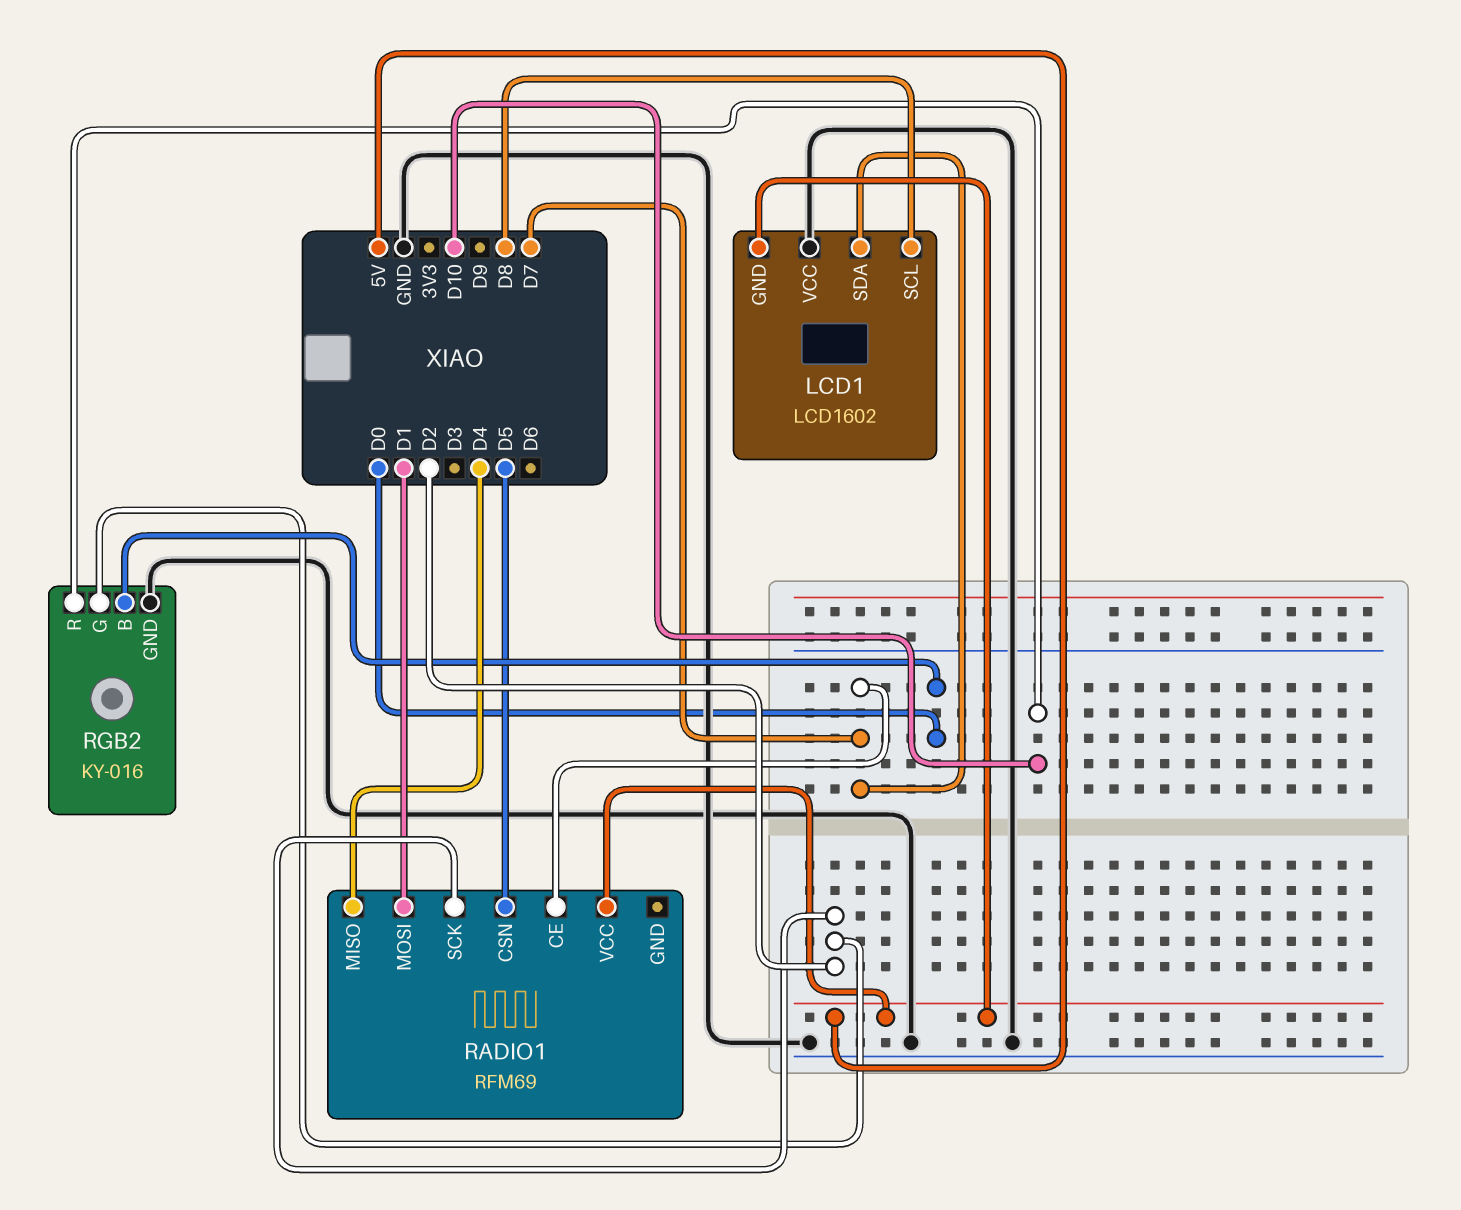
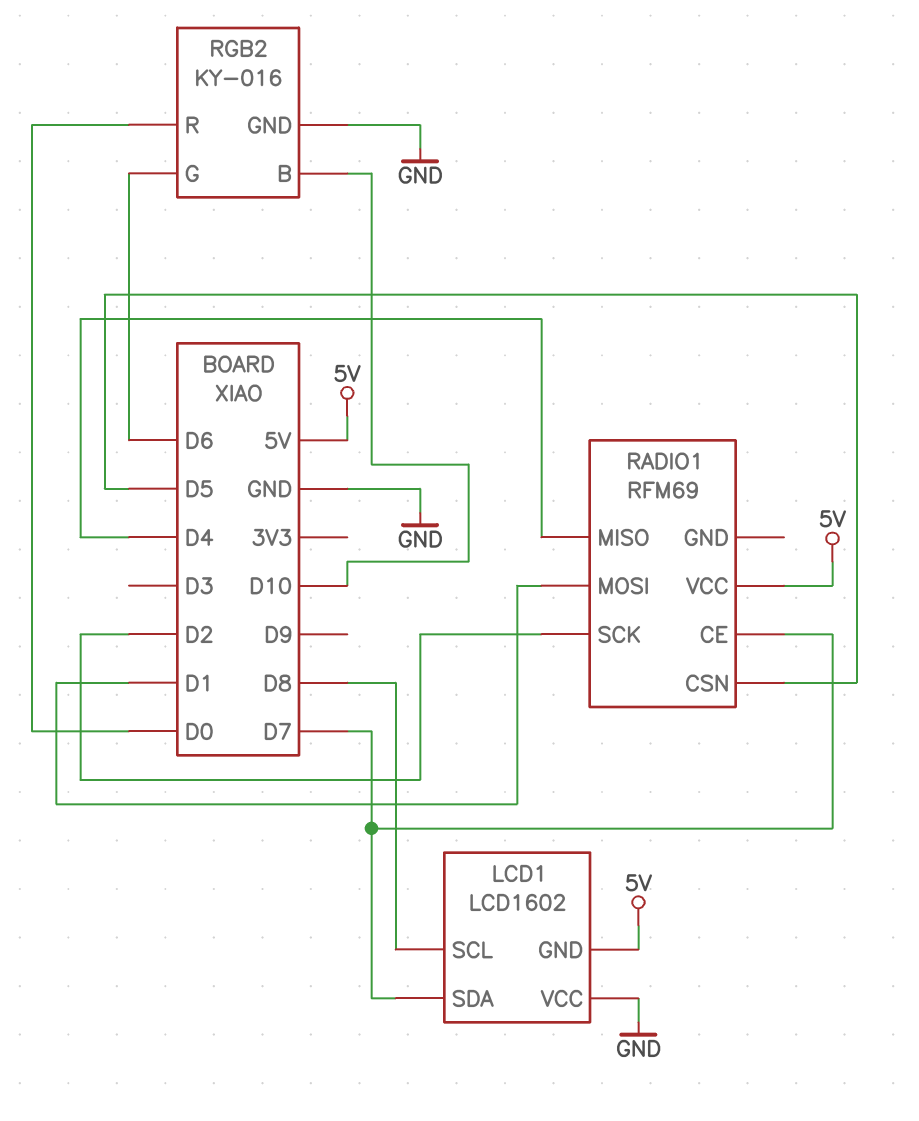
RGB2 pin B: D0 -> D10
RGB2 pin G: D2 -> D6
RGB2 pin R: D10 -> D0

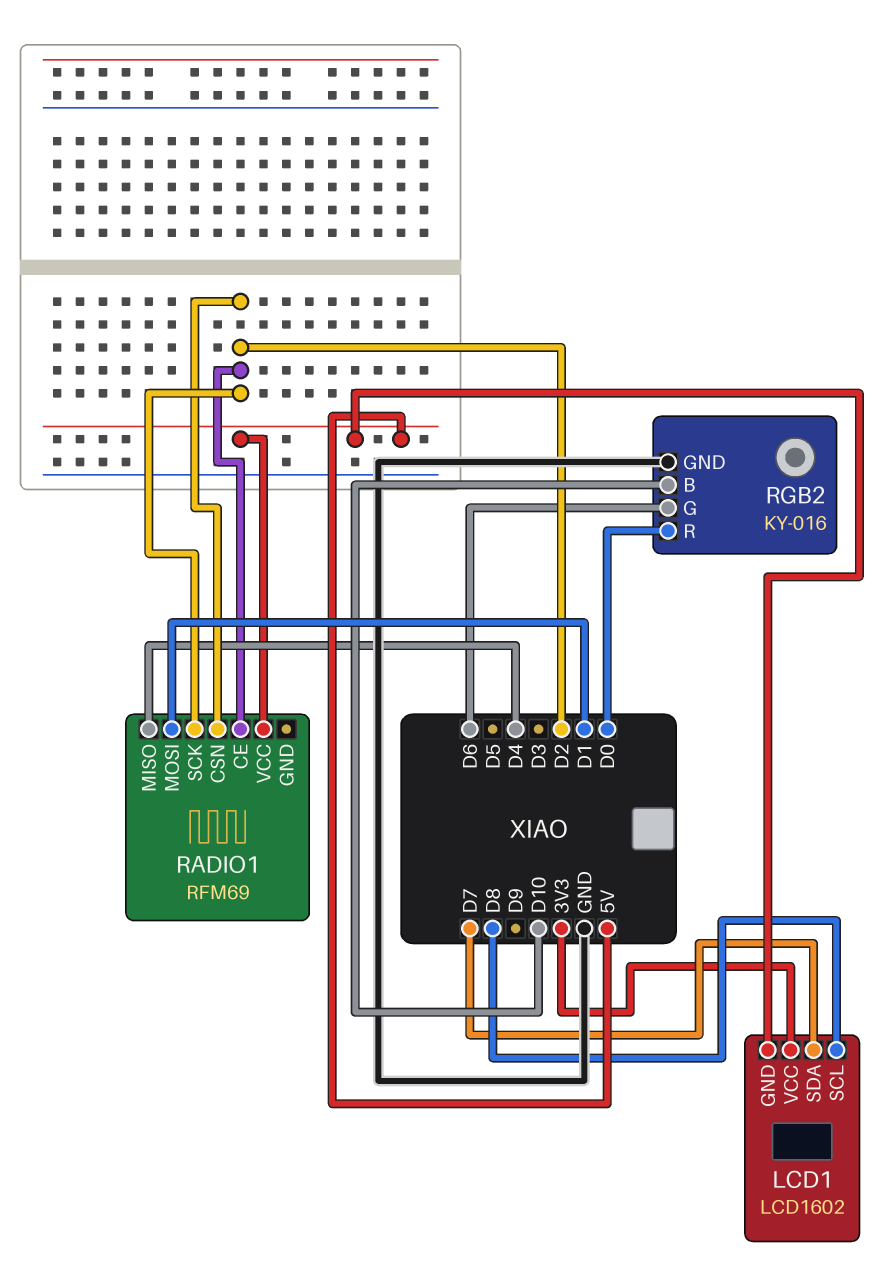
LCD1 pin VCC: GND -> 3V3
RADIO1 pin CE: D7 -> D2
RADIO1 pin CSN: D5 -> D2

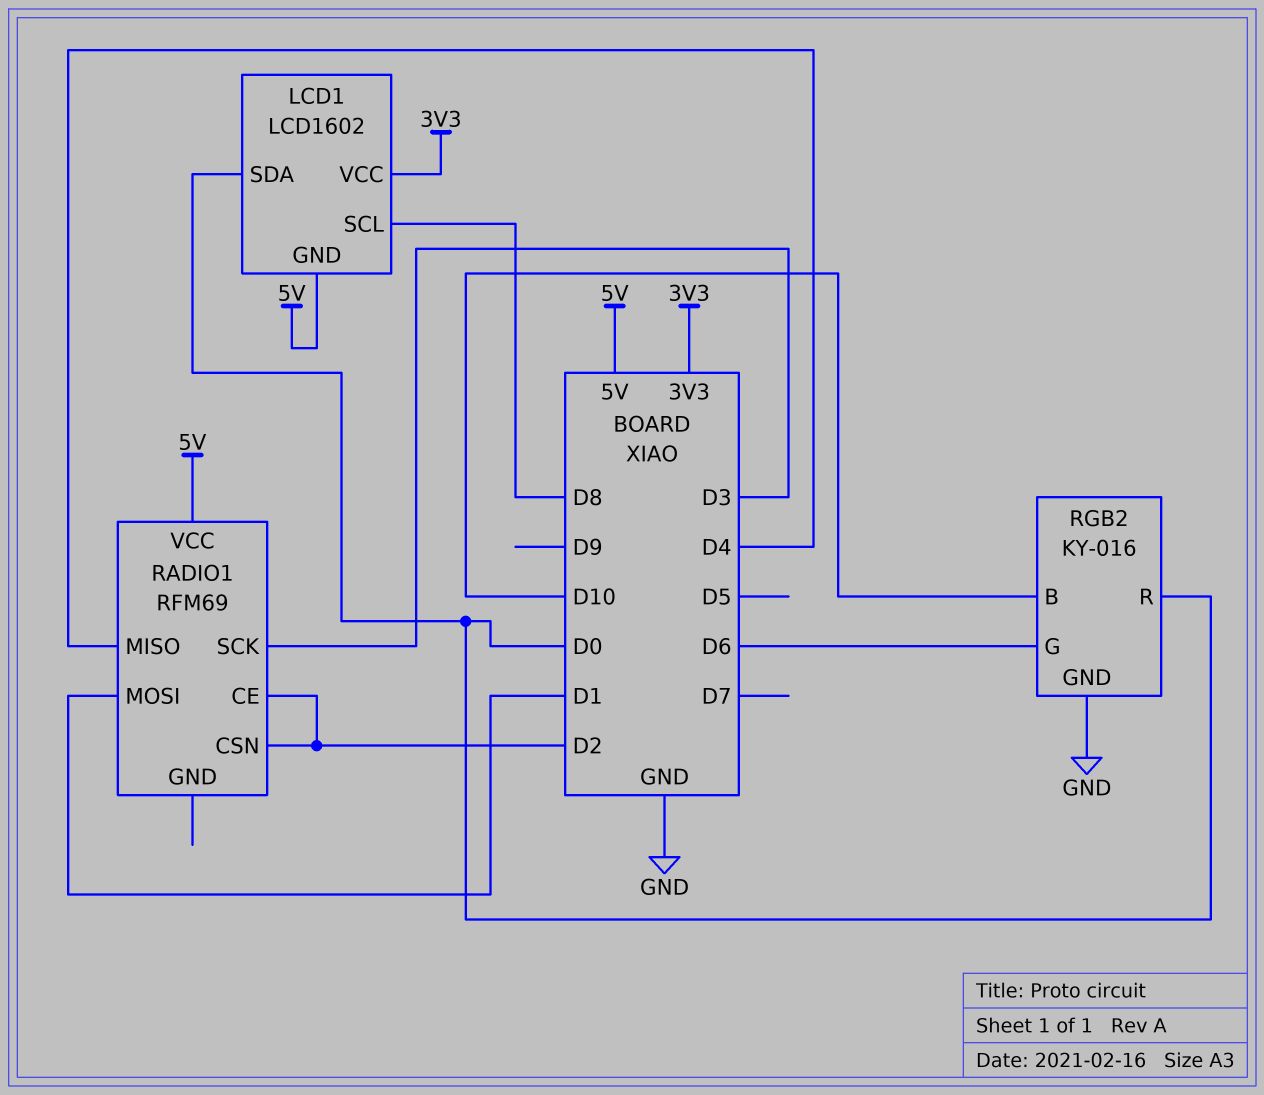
LCD1 pin SDA: D7 -> D0
RADIO1 pin SCK: D2 -> D3

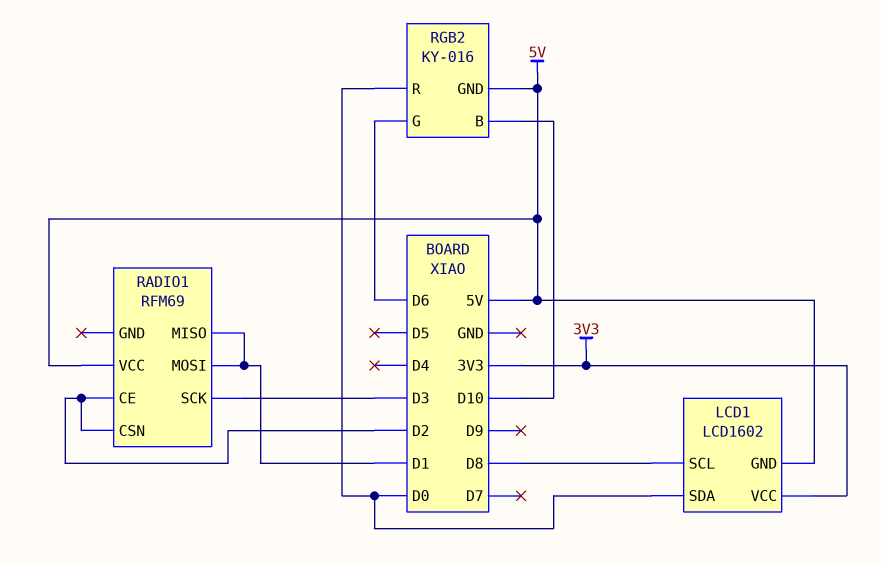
RADIO1 pin MISO: D4 -> D1
RGB2 pin GND: GND -> 5V

